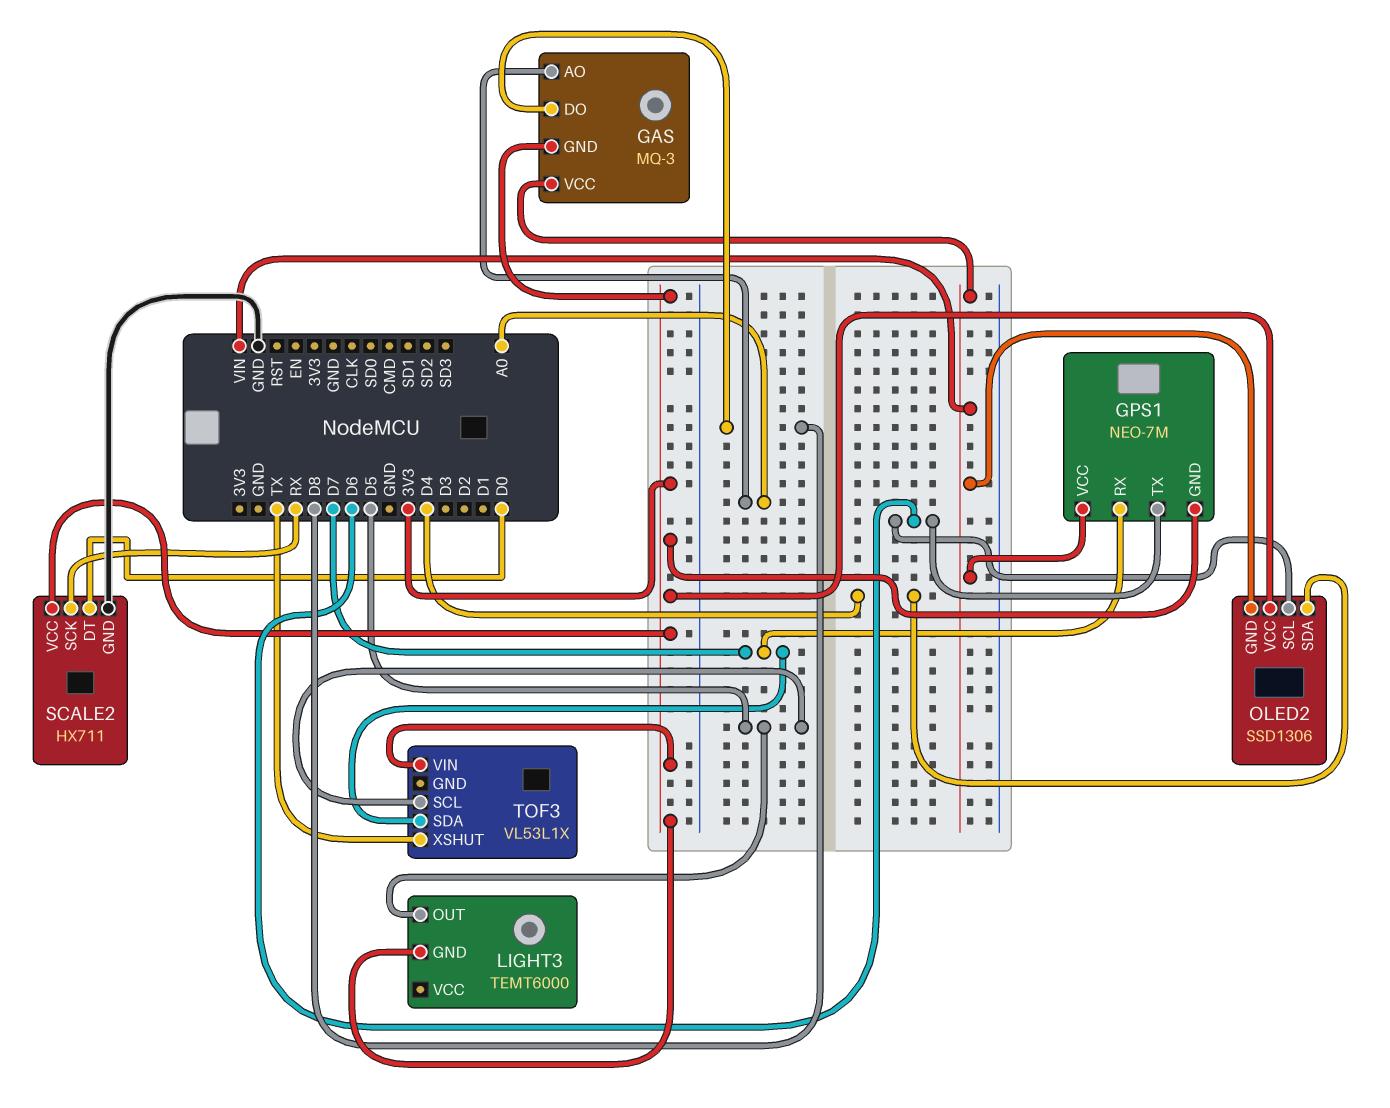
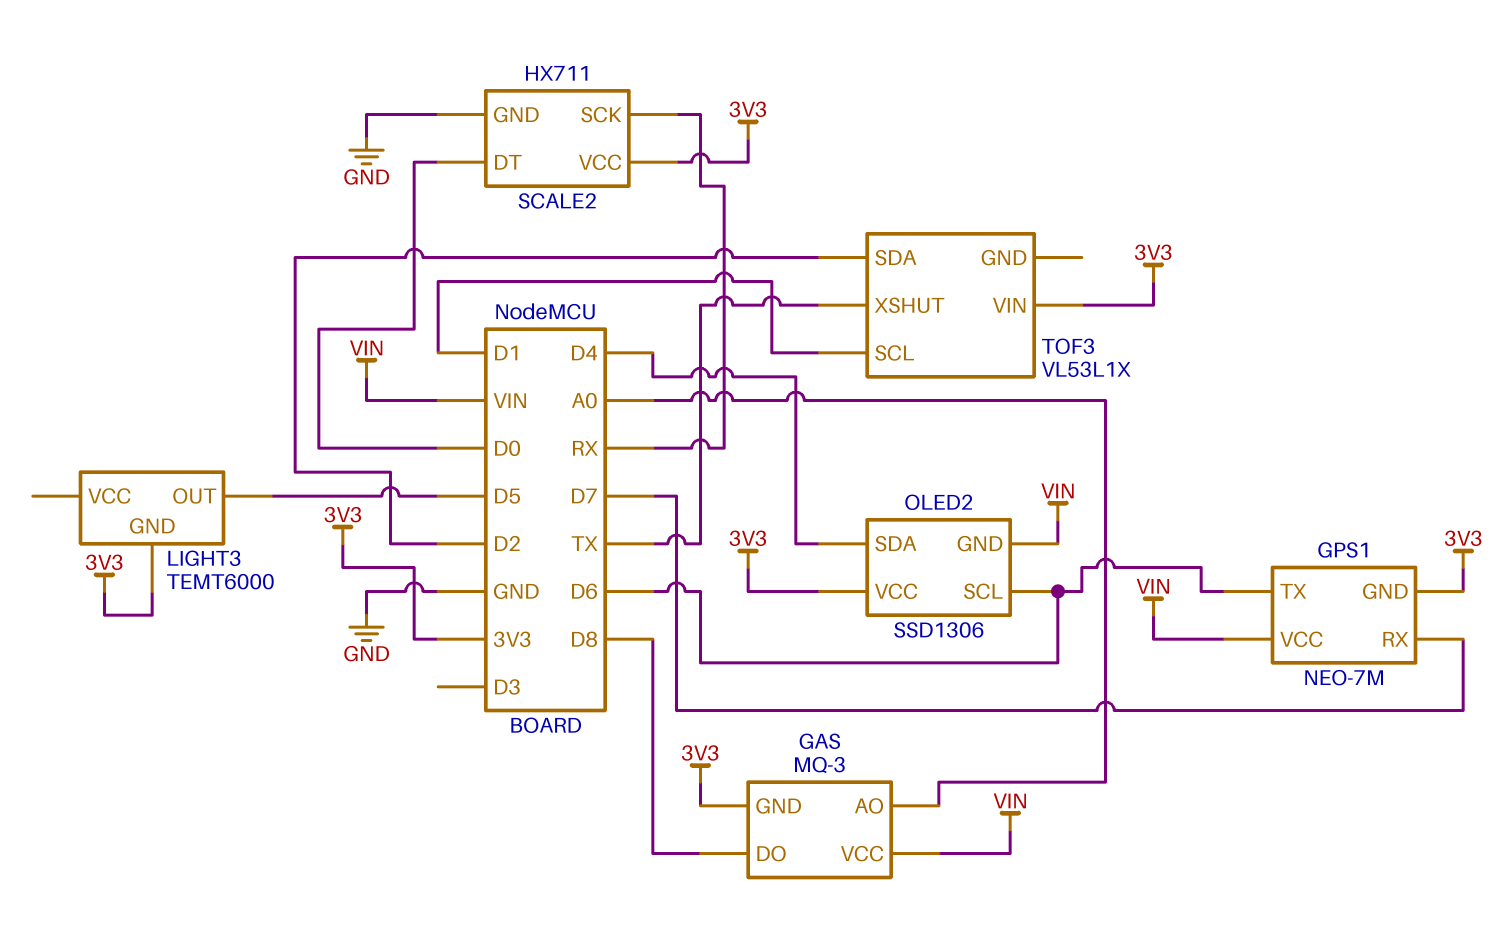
TOF3 pin SCL: D5 -> D1
TOF3 pin SDA: D7 -> D2

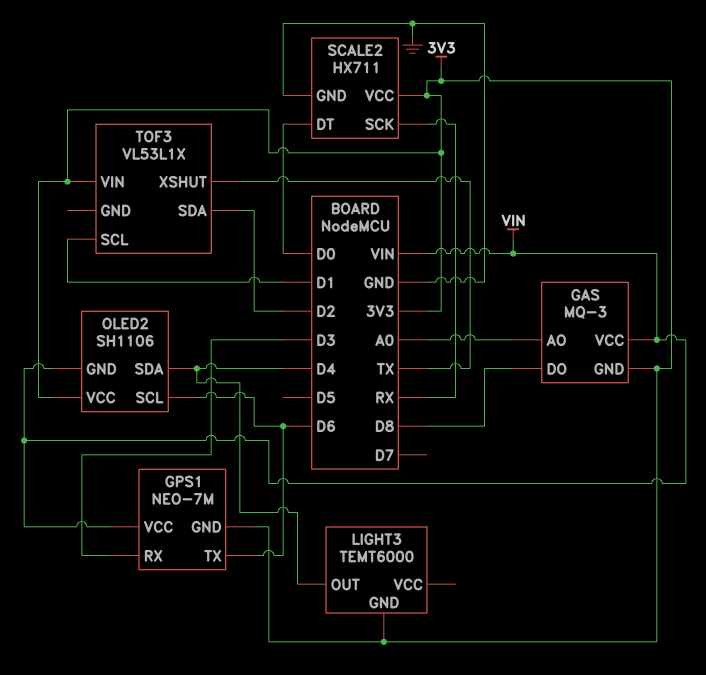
GPS1 pin RX: D7 -> D3
LIGHT3 pin OUT: D5 -> D4
OLED2: SSD1306 -> SH1106

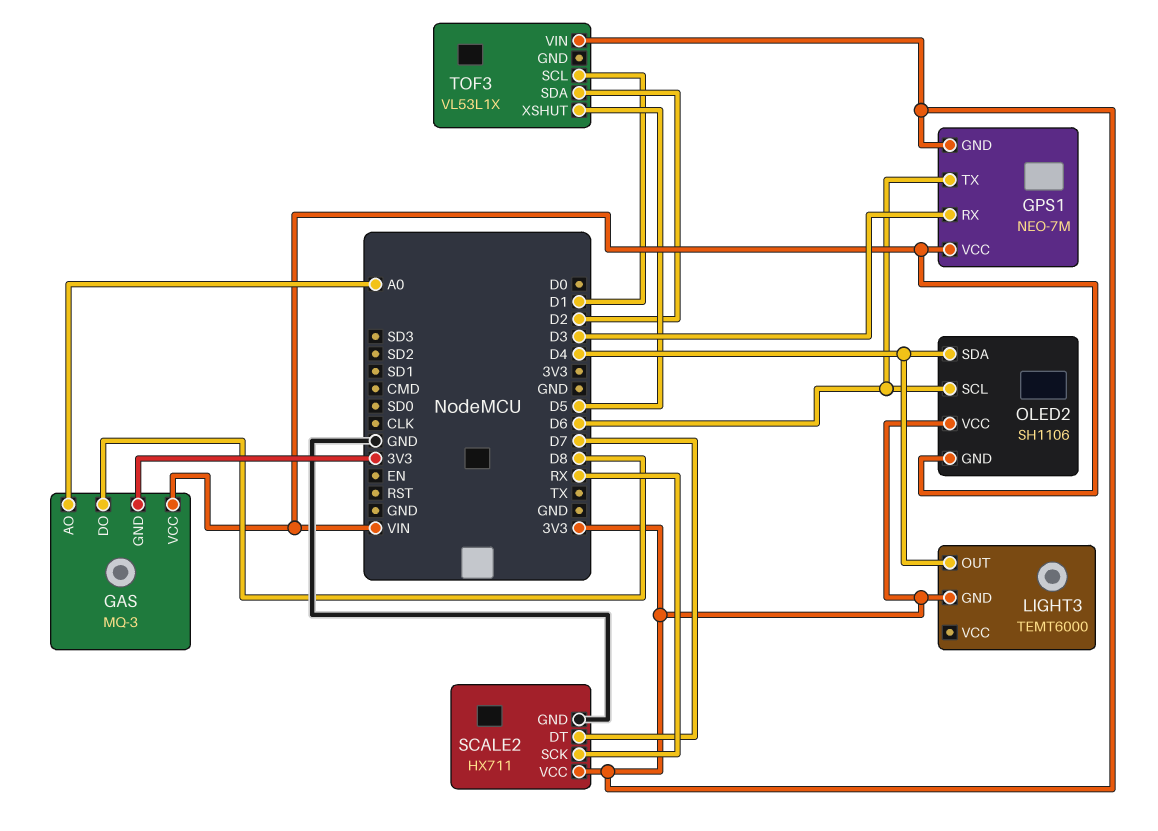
SCALE2 pin DT: D0 -> D7
TOF3 pin XSHUT: TX -> D5

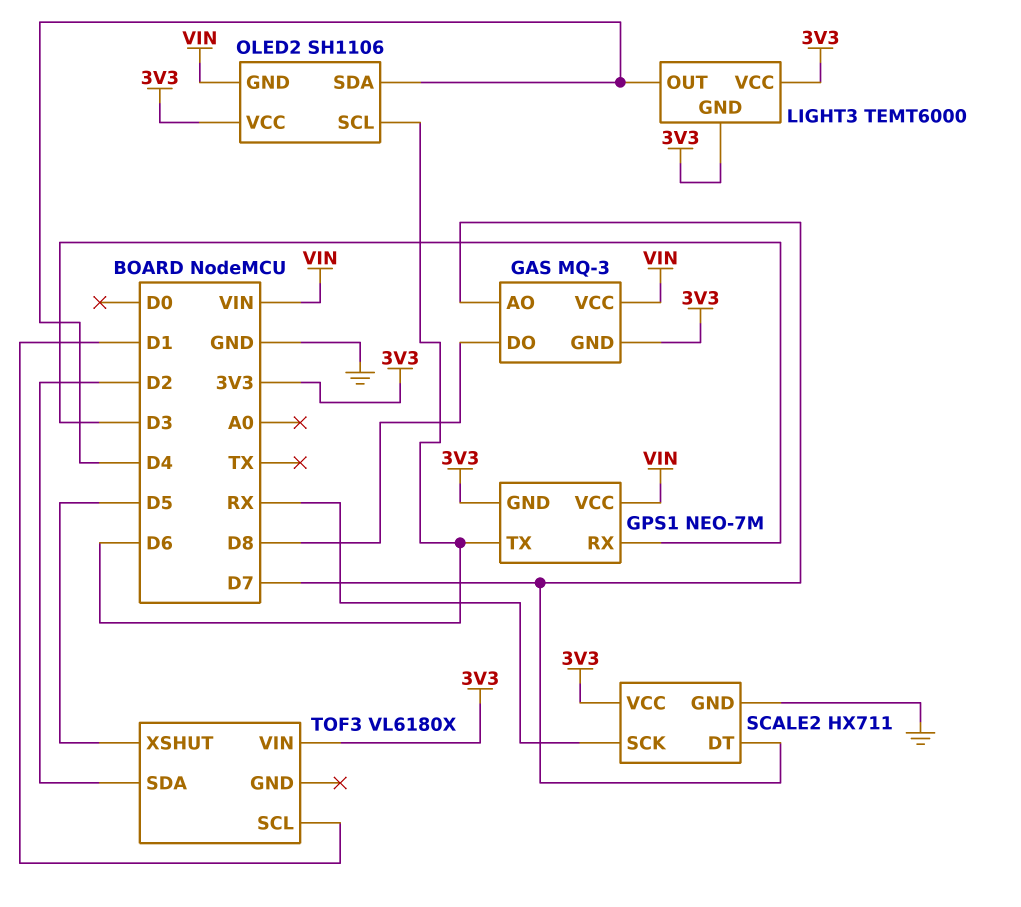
GAS pin AO: A0 -> D7
LIGHT3 pin VCC: none -> 3V3
TOF3: VL53L1X -> VL6180X

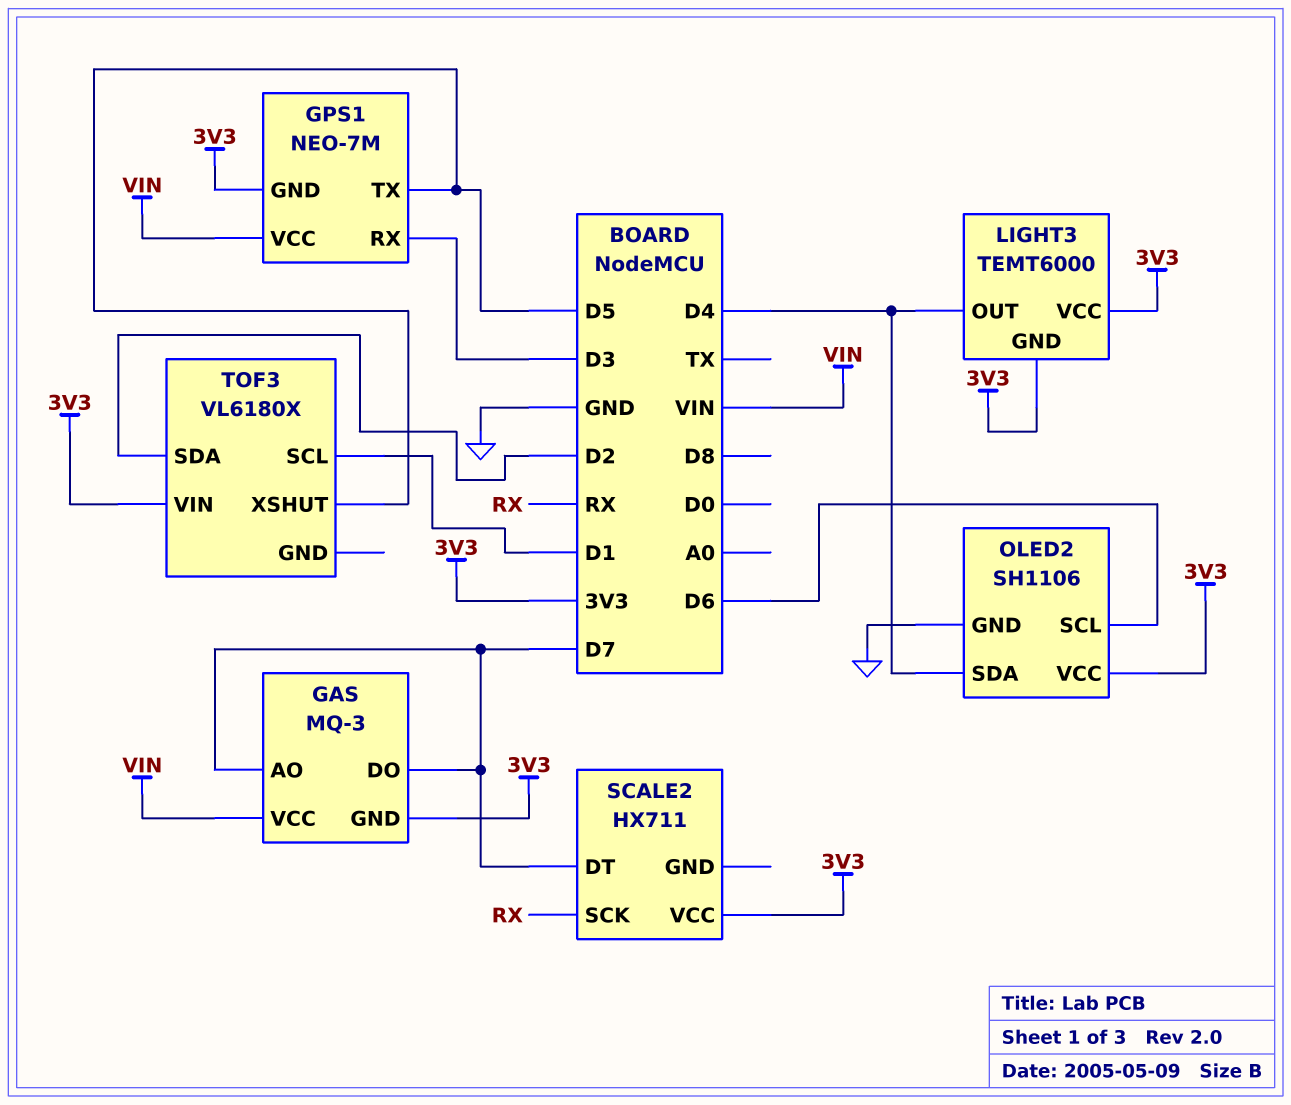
GAS pin DO: D8 -> D7
GPS1 pin TX: D6 -> D5
OLED2 pin GND: VIN -> GND
SCALE2 pin GND: GND -> none

